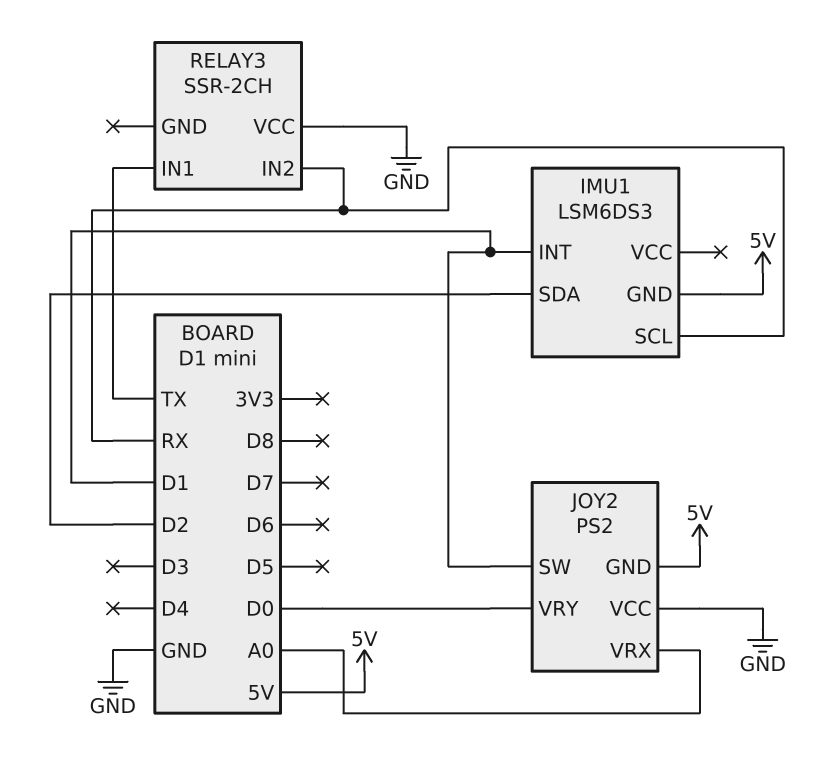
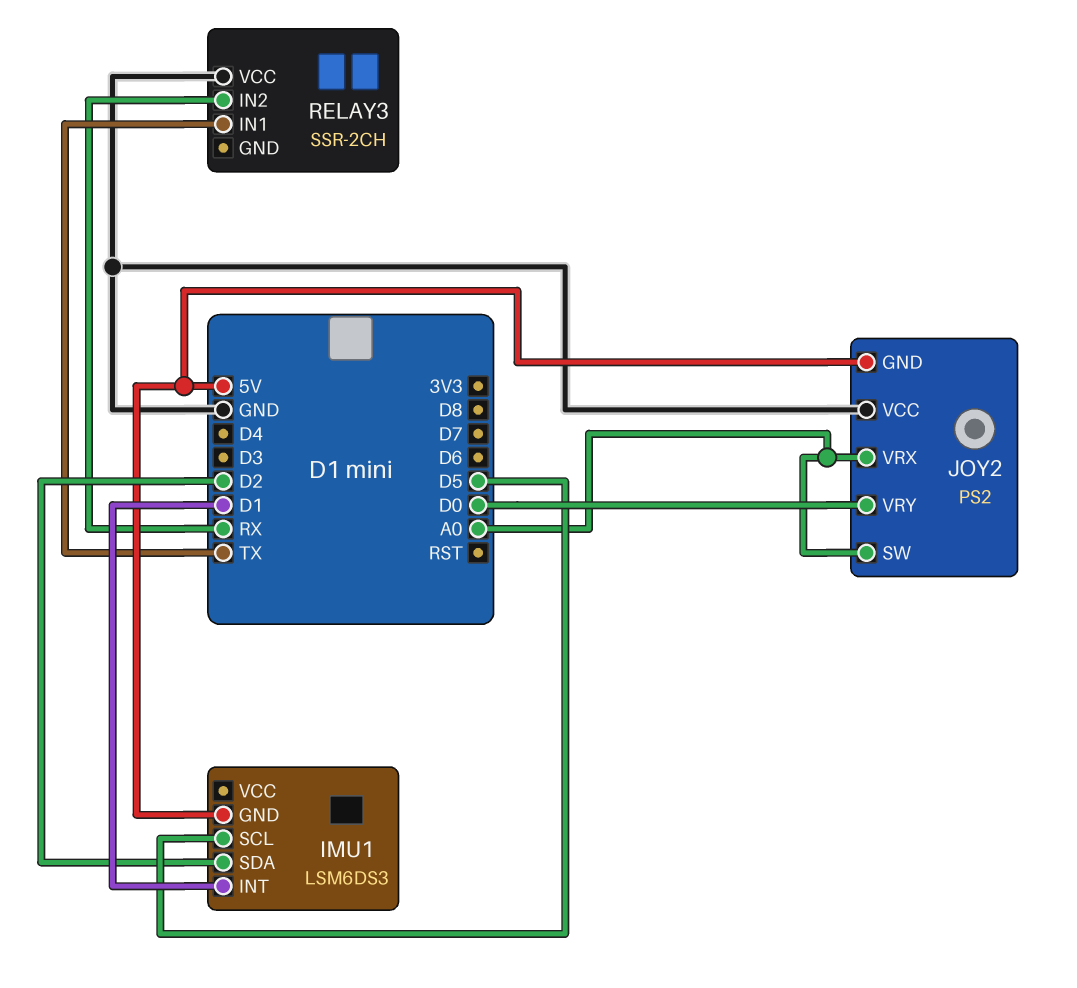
IMU1 pin SCL: RX -> D5
JOY2 pin SW: D1 -> A0

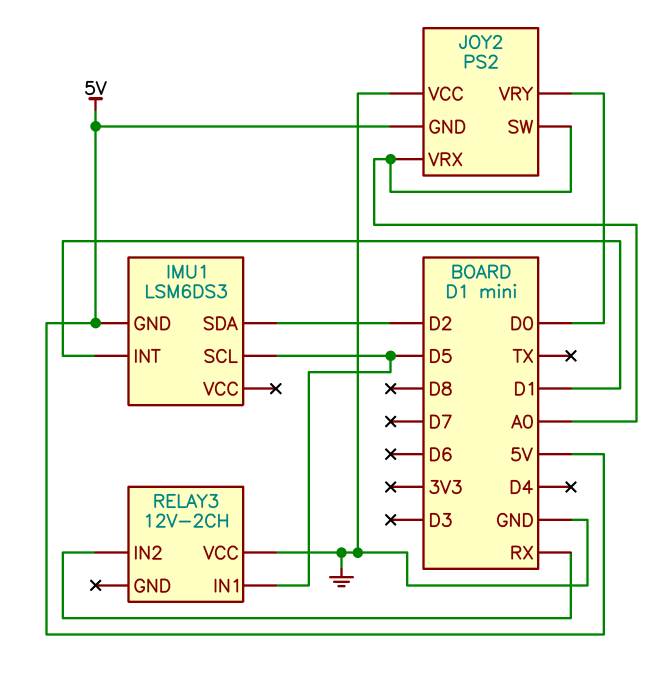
RELAY3: SSR-2CH -> 12V-2CH
RELAY3 pin IN1: TX -> D5

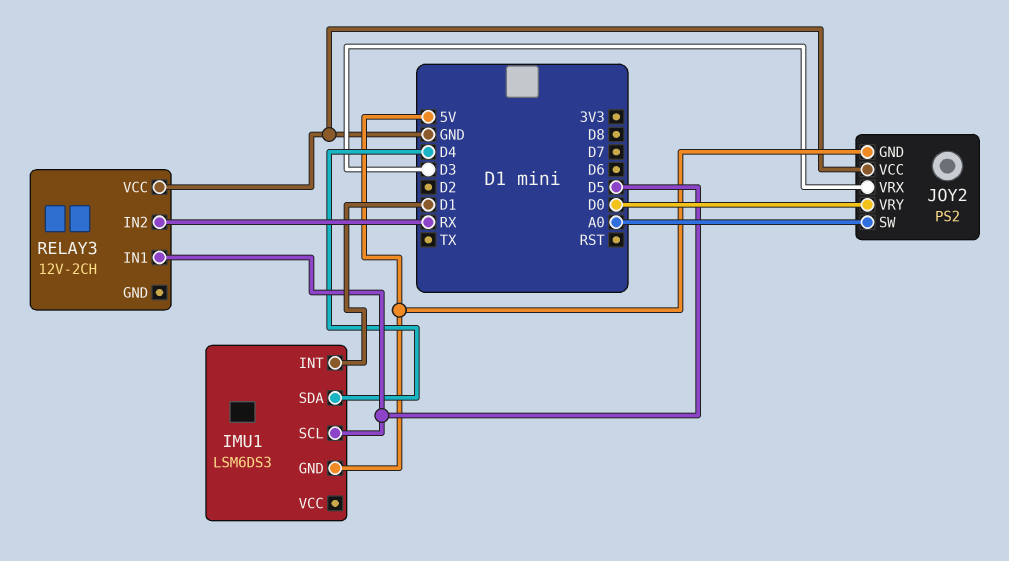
IMU1 pin SDA: D2 -> D4
JOY2 pin VRX: A0 -> D3

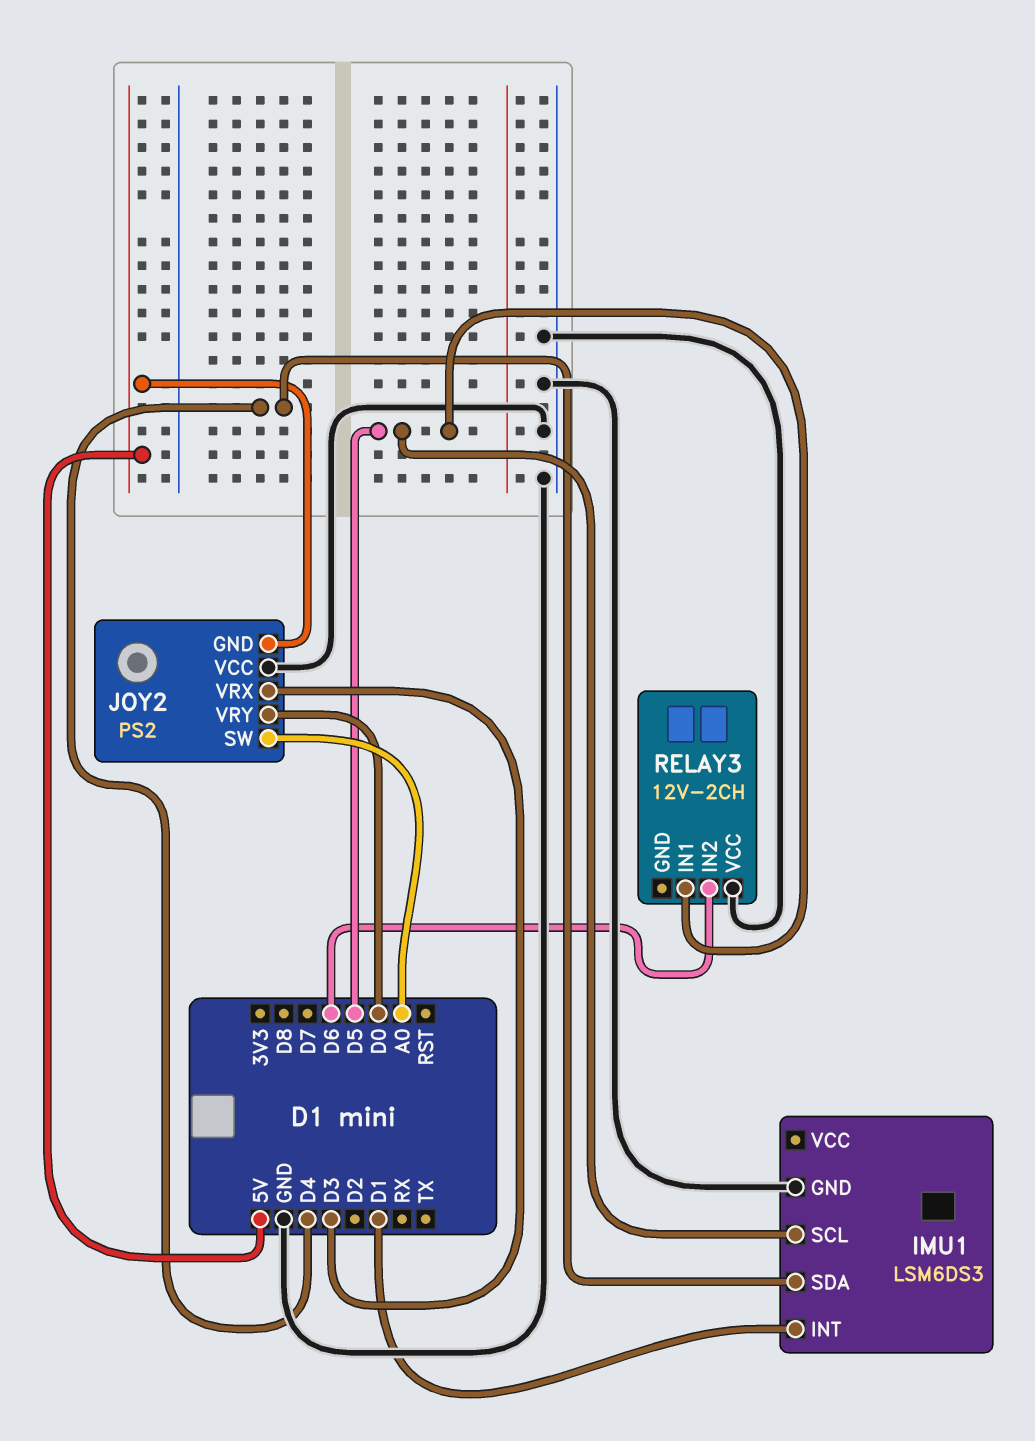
IMU1 pin GND: 5V -> GND
RELAY3 pin IN2: RX -> D6

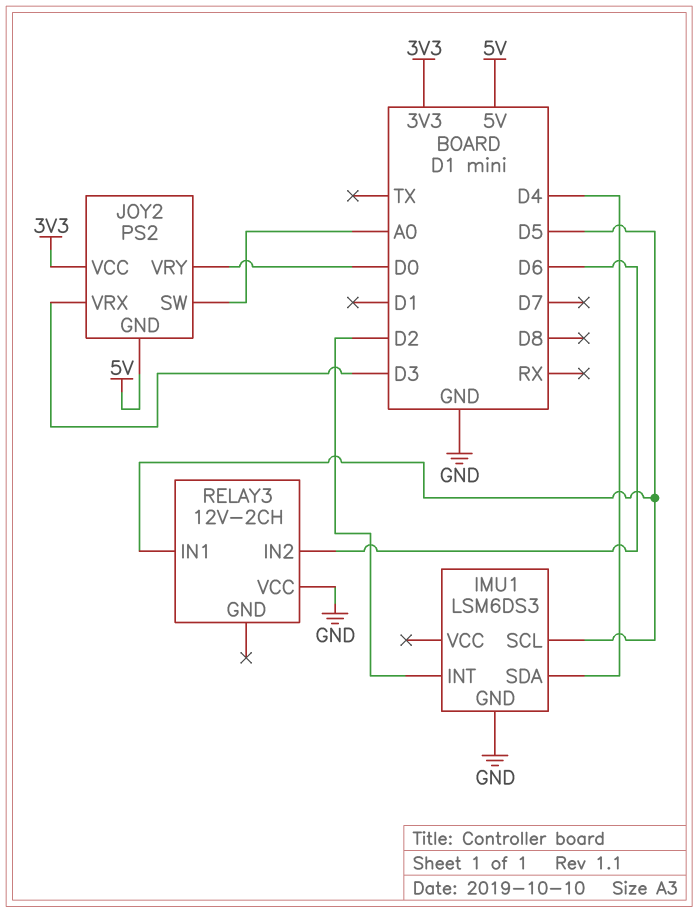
IMU1 pin INT: D1 -> D2
JOY2 pin VCC: GND -> 3V3

